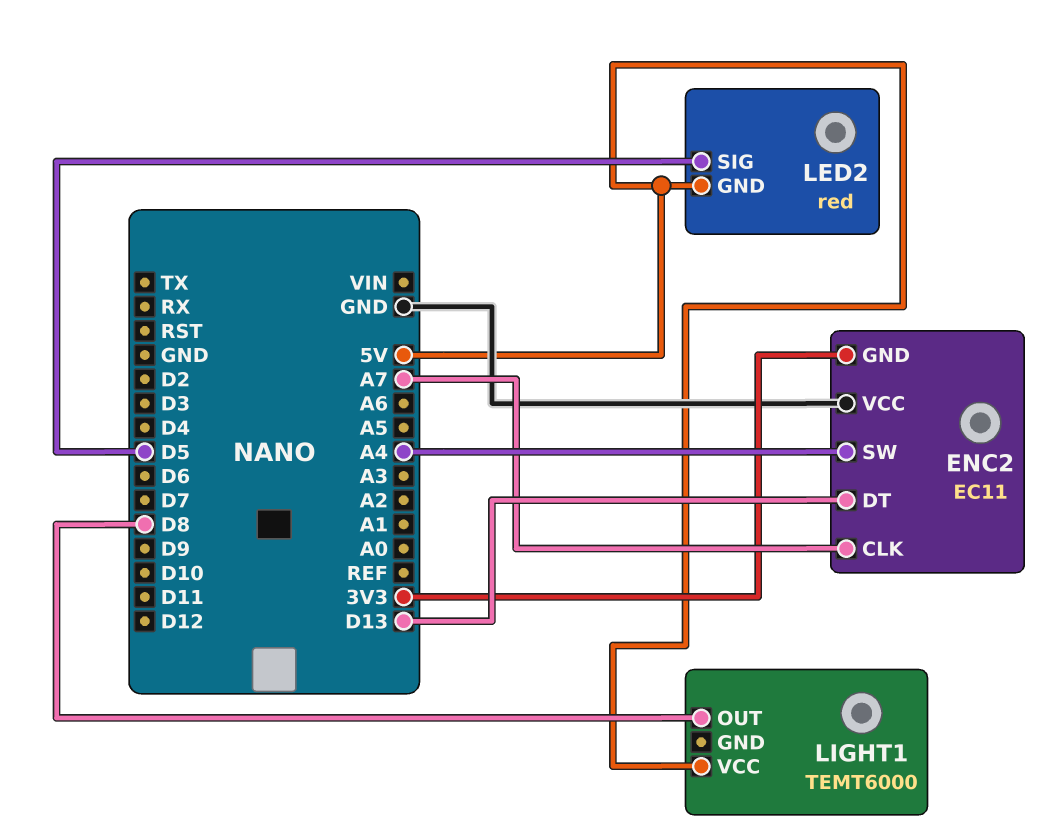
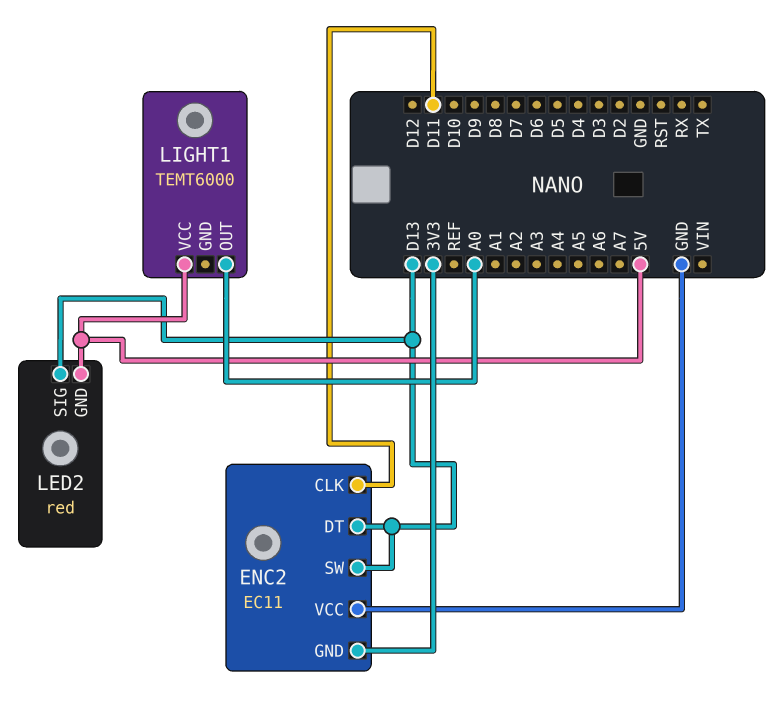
ENC2 pin CLK: A7 -> D11
ENC2 pin SW: A4 -> D13
LED2 pin SIG: D5 -> D13
LIGHT1 pin OUT: D8 -> A0

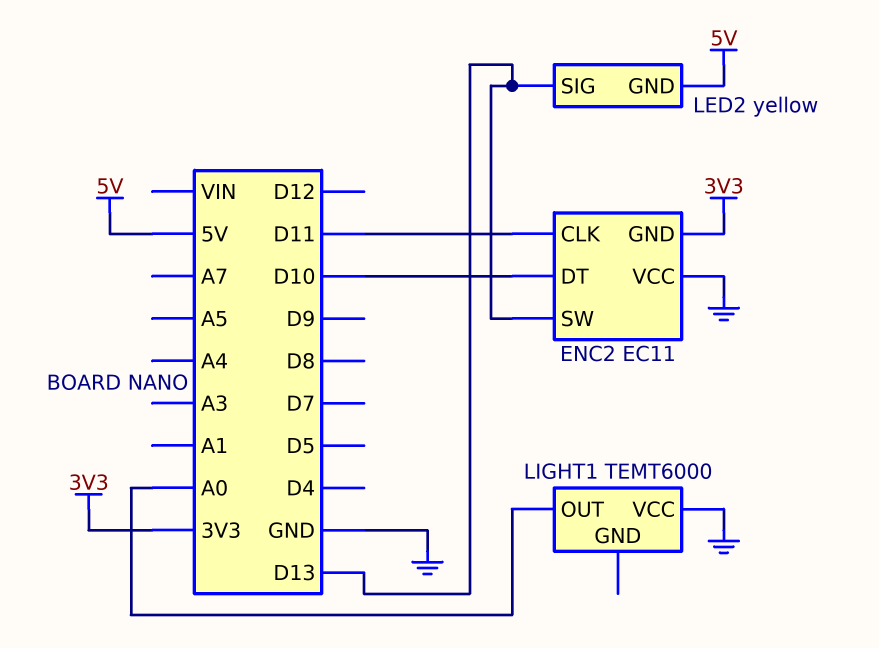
ENC2 pin DT: D13 -> D10
LED2: red -> yellow
LIGHT1 pin VCC: 5V -> GND

